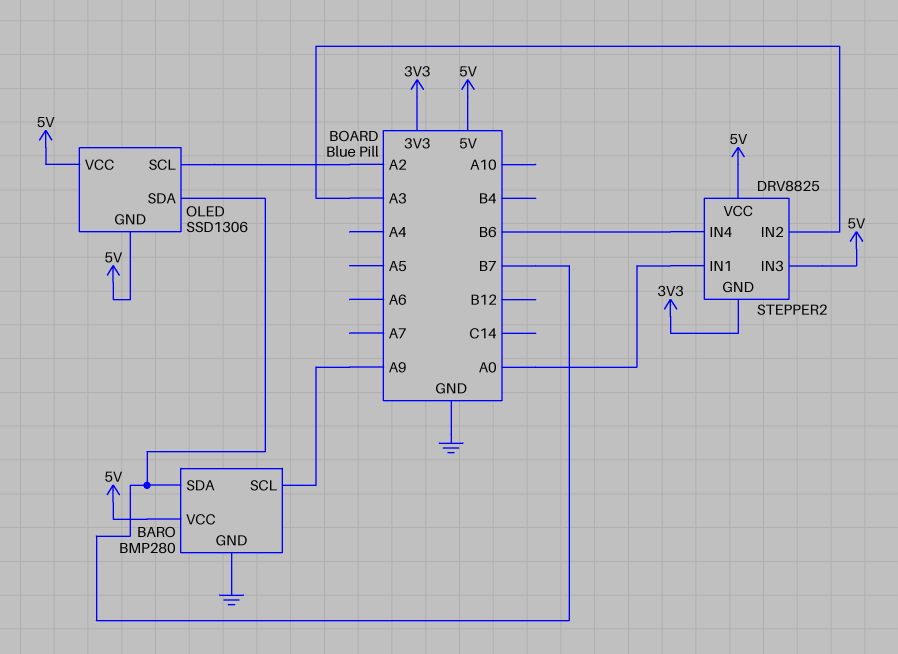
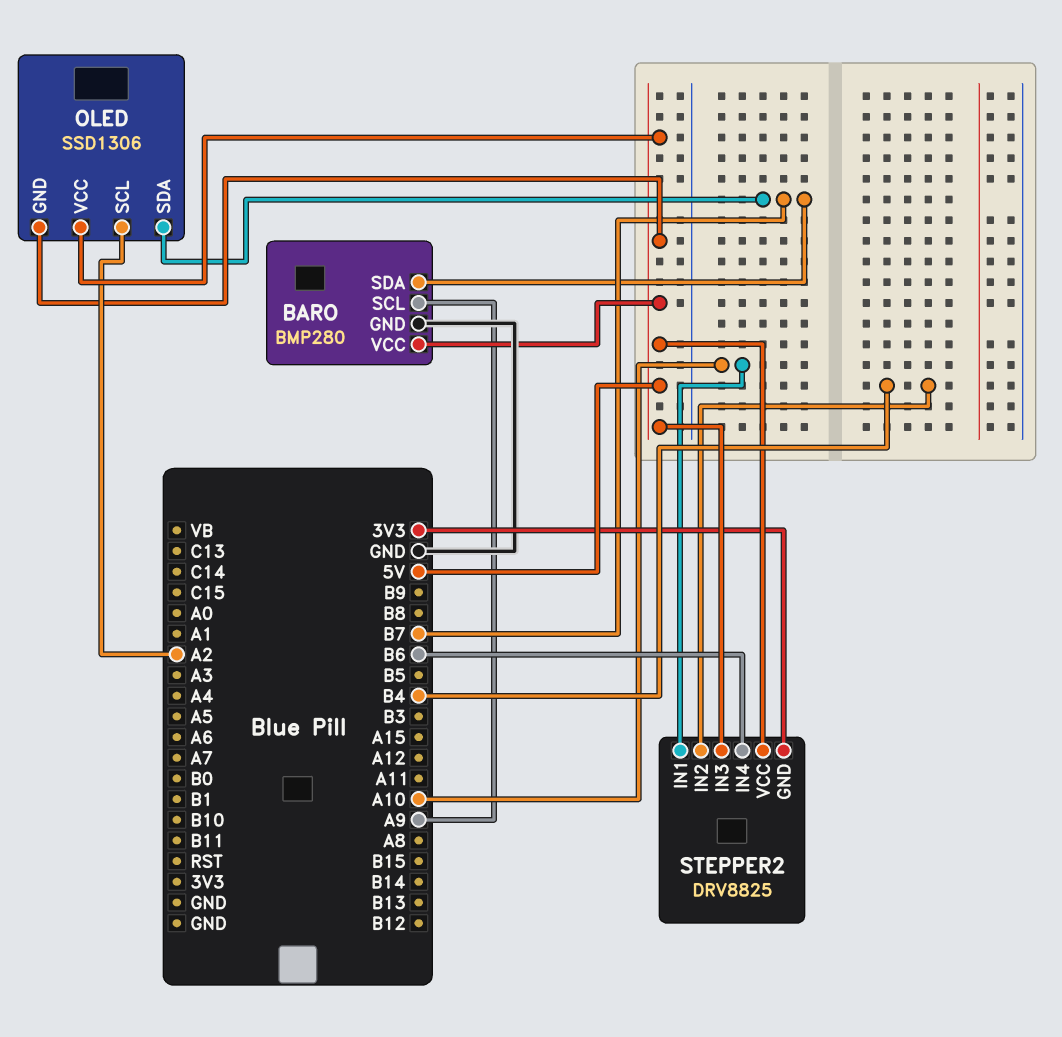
STEPPER2 pin IN1: A0 -> A10
STEPPER2 pin IN2: A3 -> B4

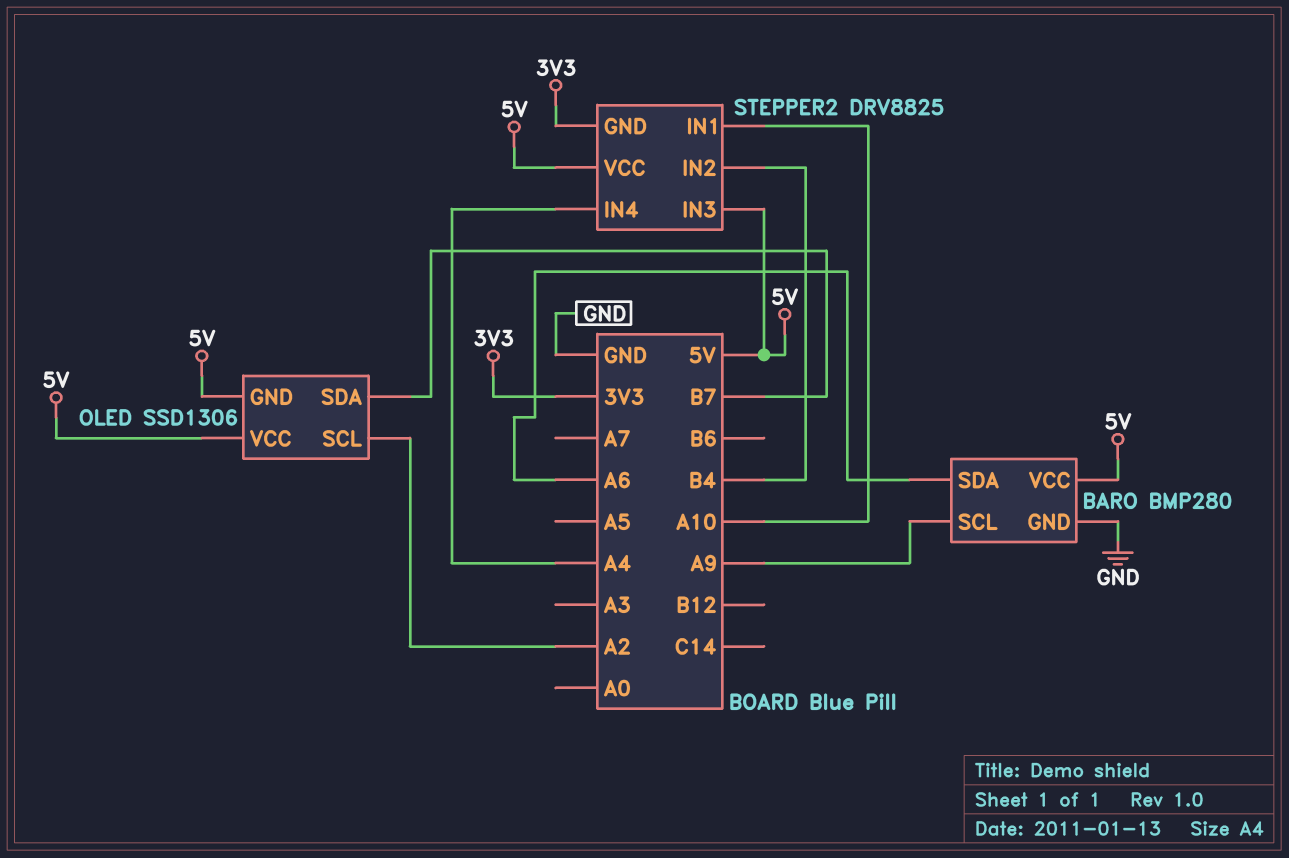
BARO pin SDA: B7 -> A6
STEPPER2 pin IN4: B6 -> A4

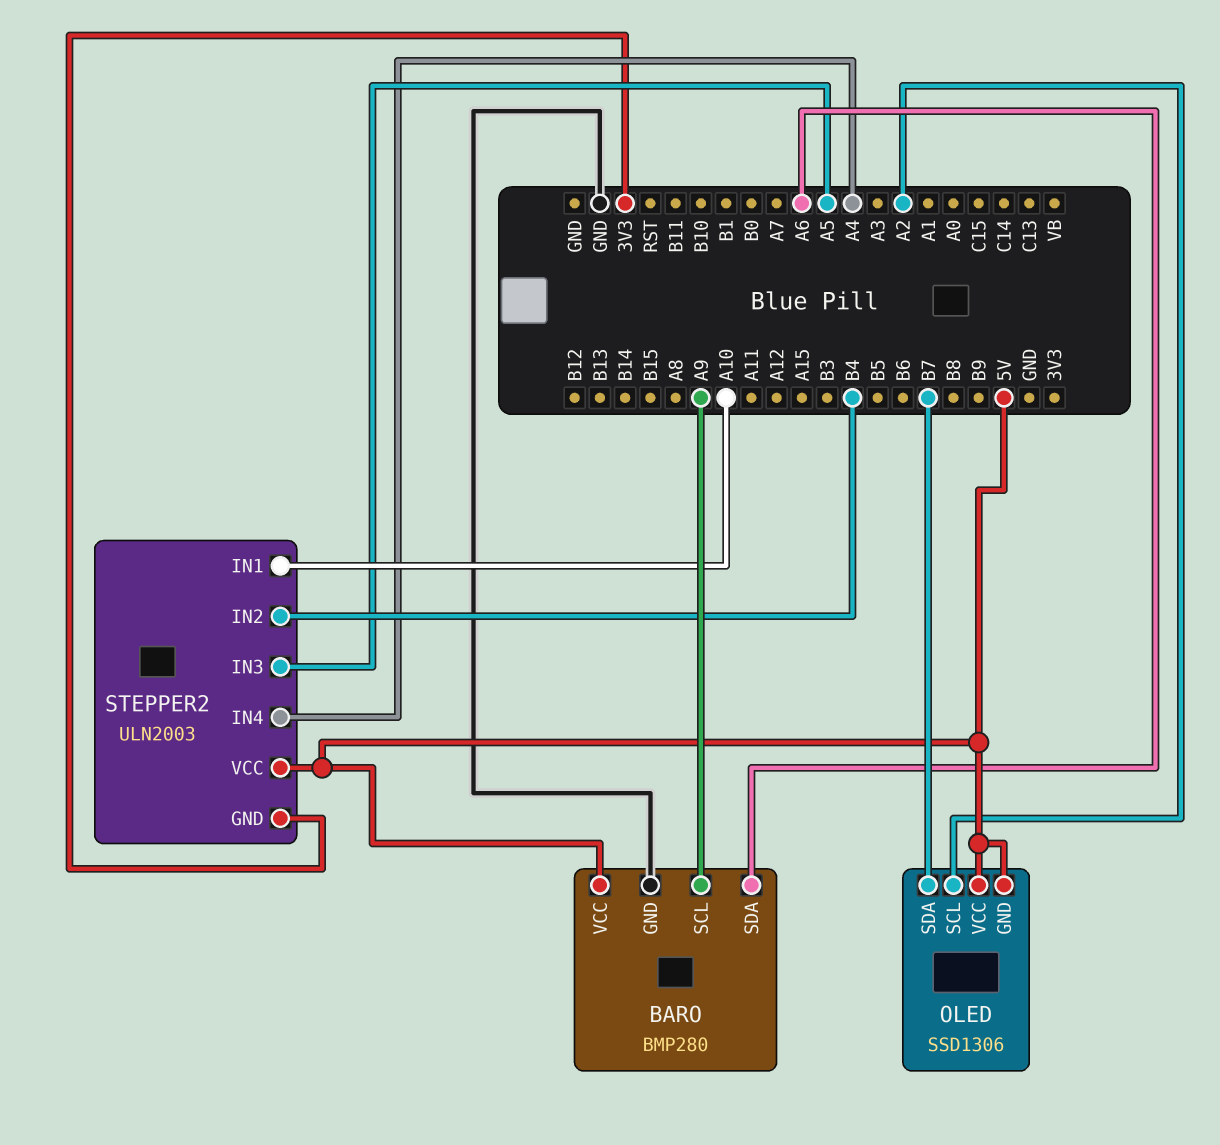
STEPPER2: DRV8825 -> ULN2003
STEPPER2 pin IN3: 5V -> A5

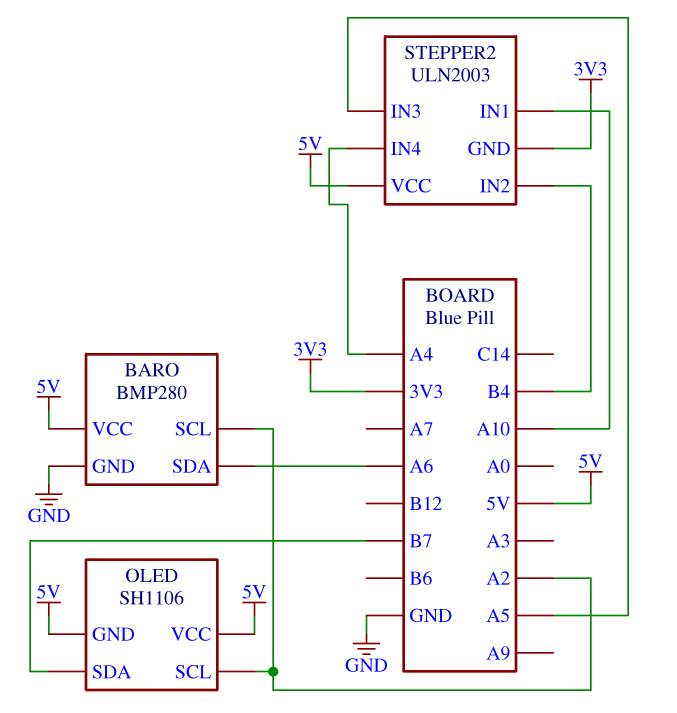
BARO pin SCL: A9 -> A2
OLED: SSD1306 -> SH1106

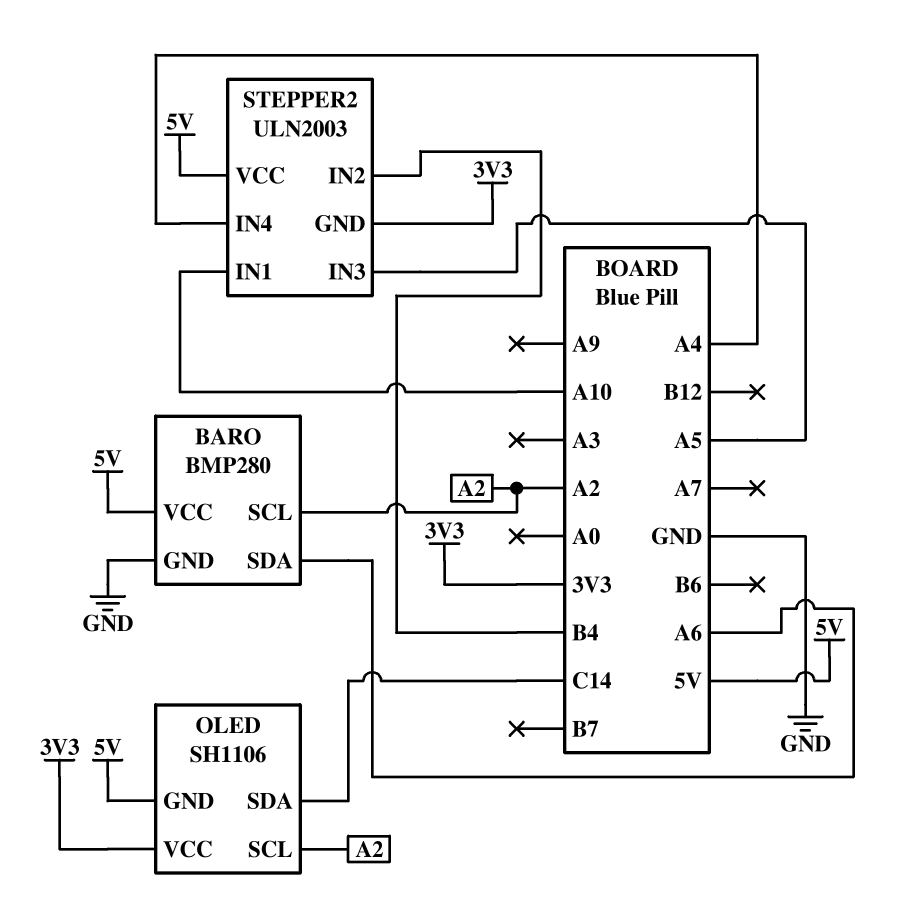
OLED pin SDA: B7 -> C14
OLED pin VCC: 5V -> 3V3

